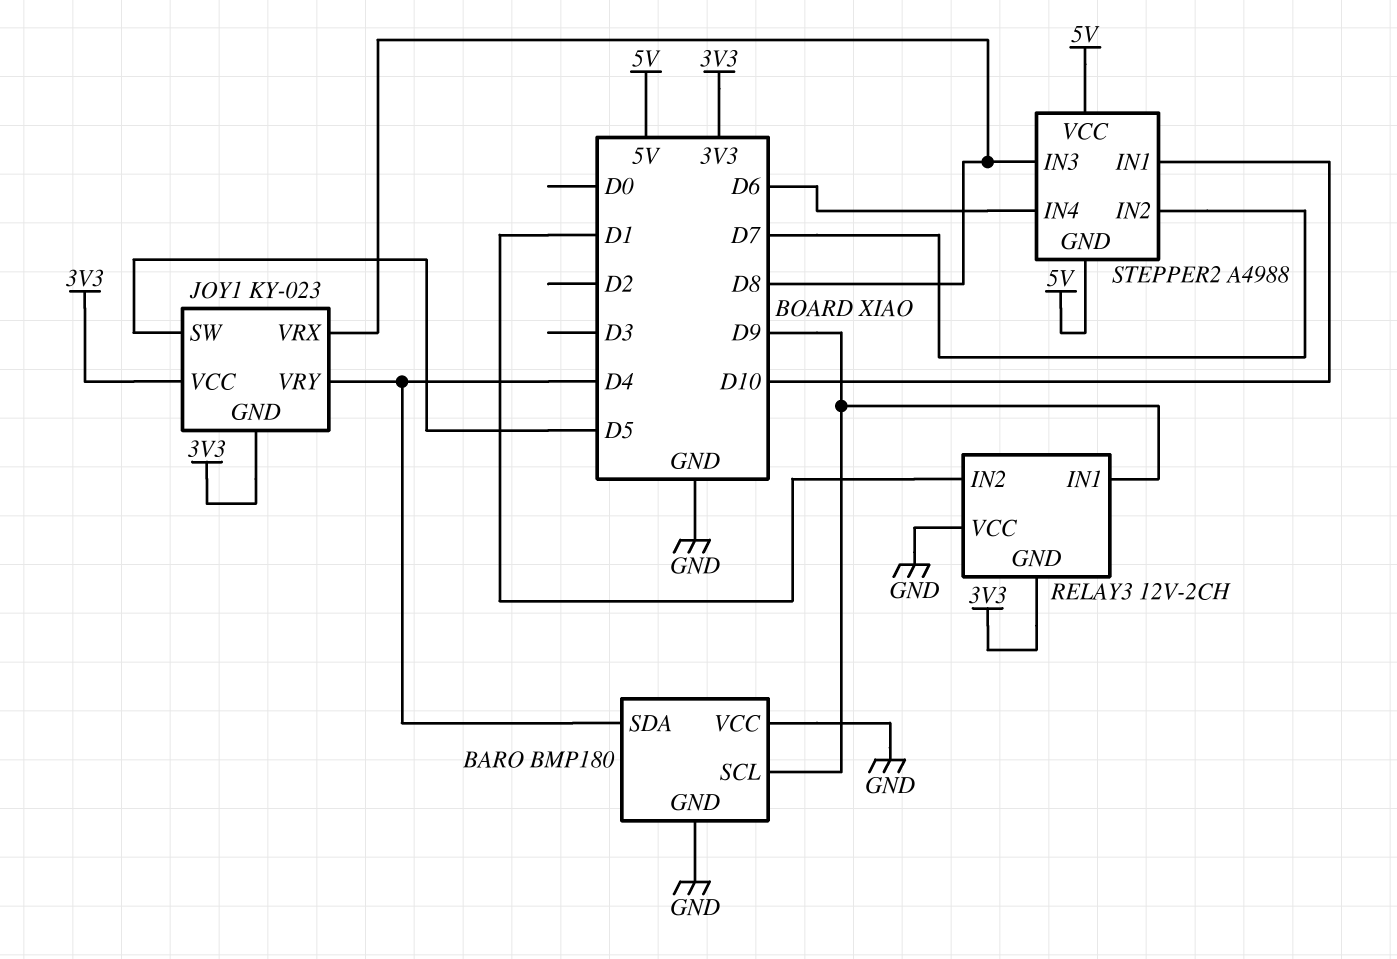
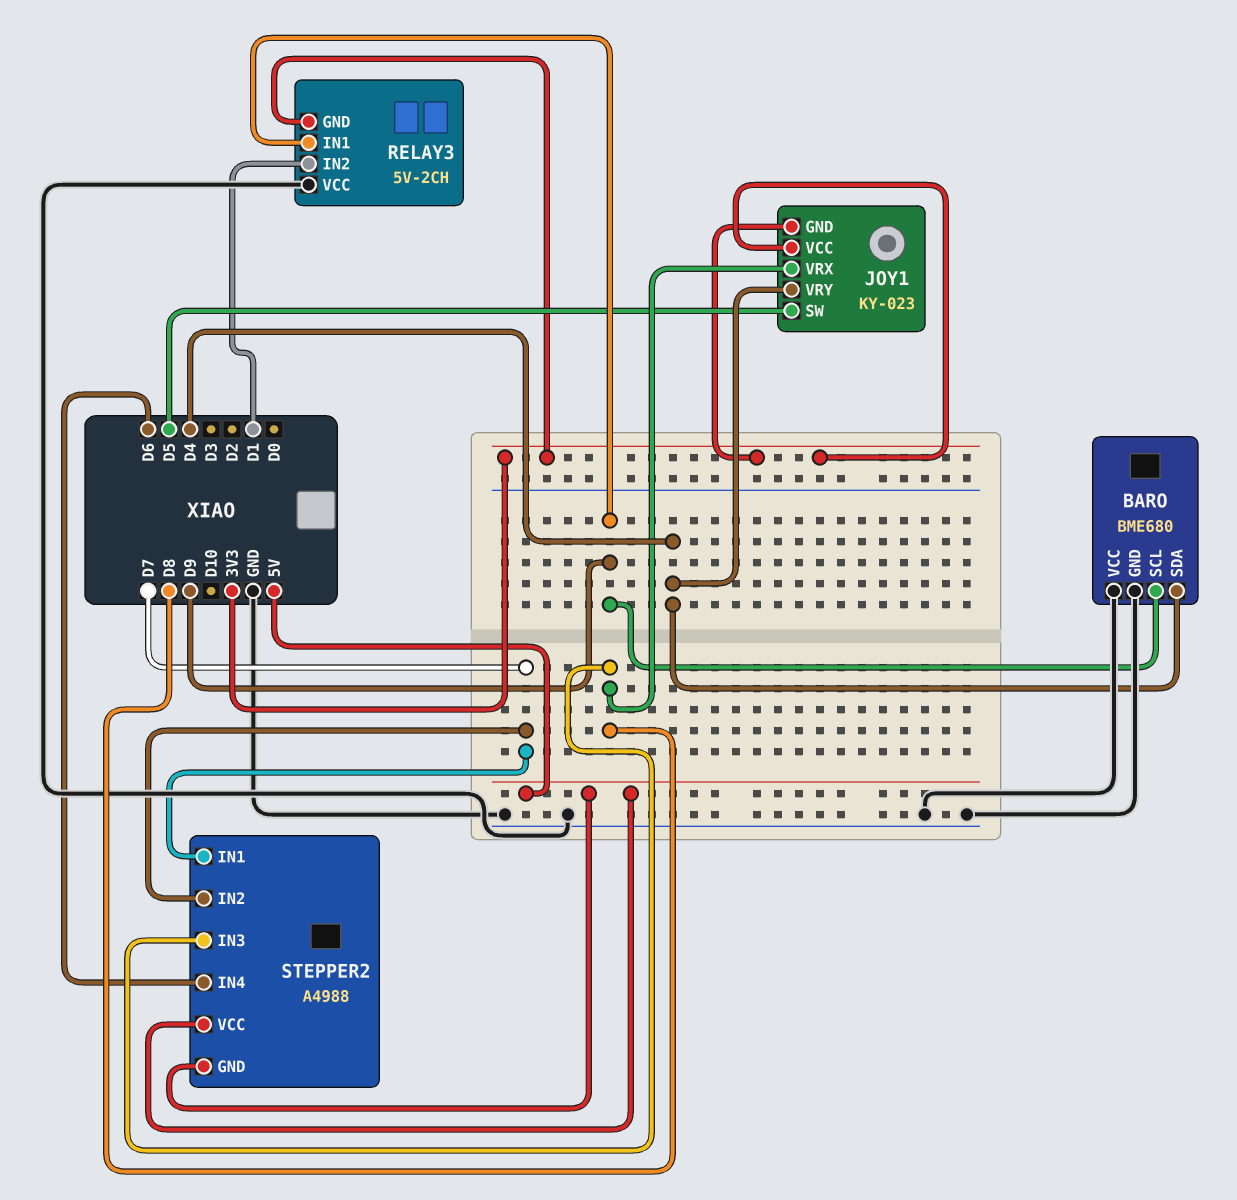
BARO: BMP180 -> BME680
RELAY3: 12V-2CH -> 5V-2CH
STEPPER2 pin IN1: D10 -> D7

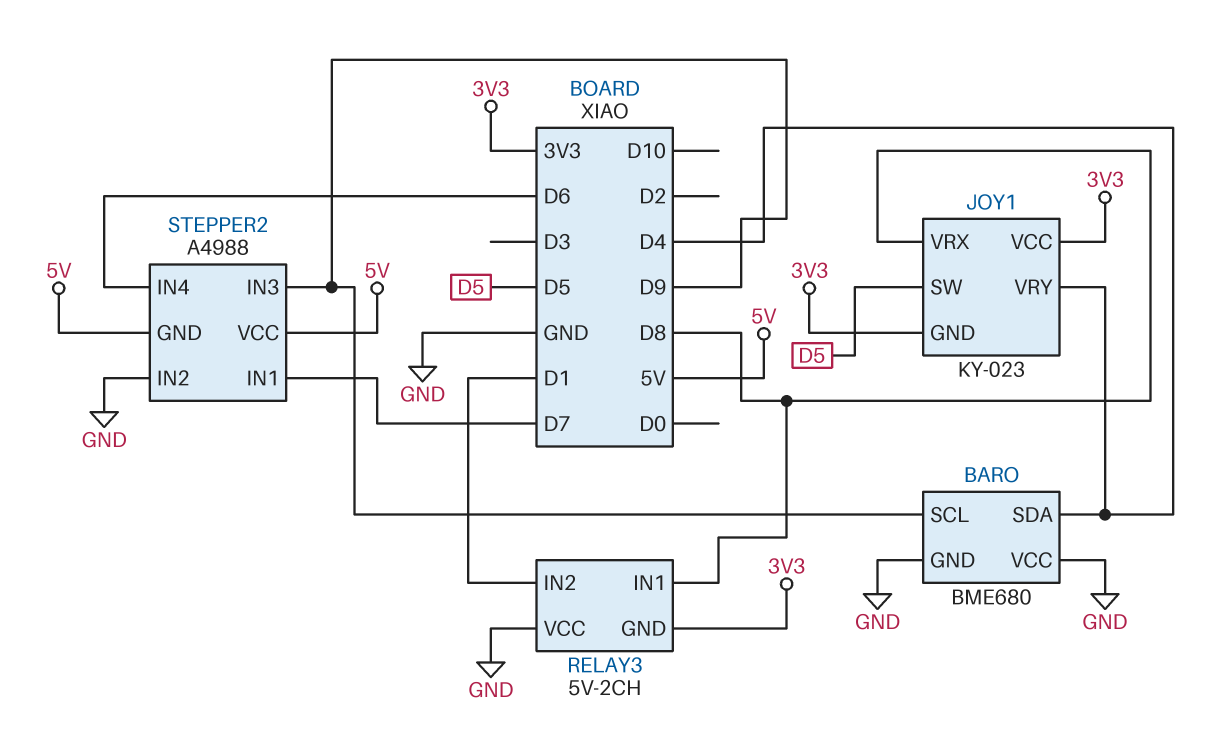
RELAY3 pin IN1: D9 -> D8
STEPPER2 pin IN2: D7 -> GND
STEPPER2 pin IN3: D8 -> D9

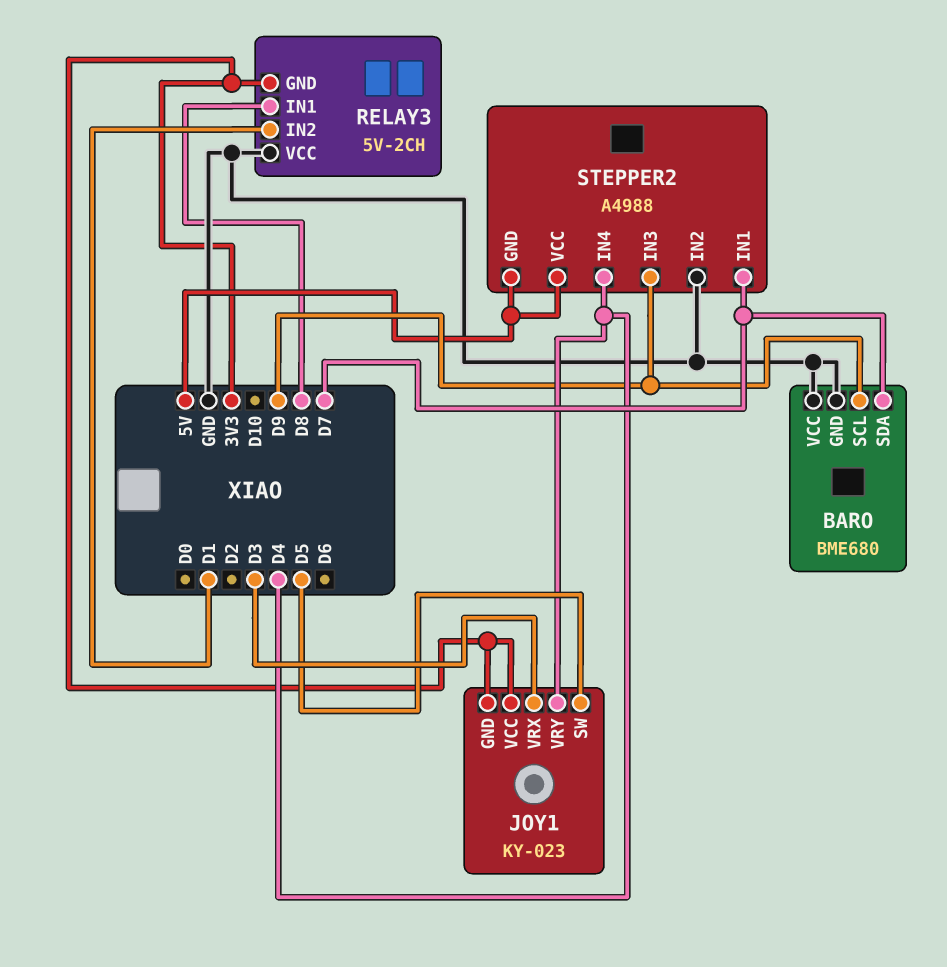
BARO pin SDA: D4 -> D7
JOY1 pin VRX: D8 -> D3
STEPPER2 pin IN4: D6 -> D4

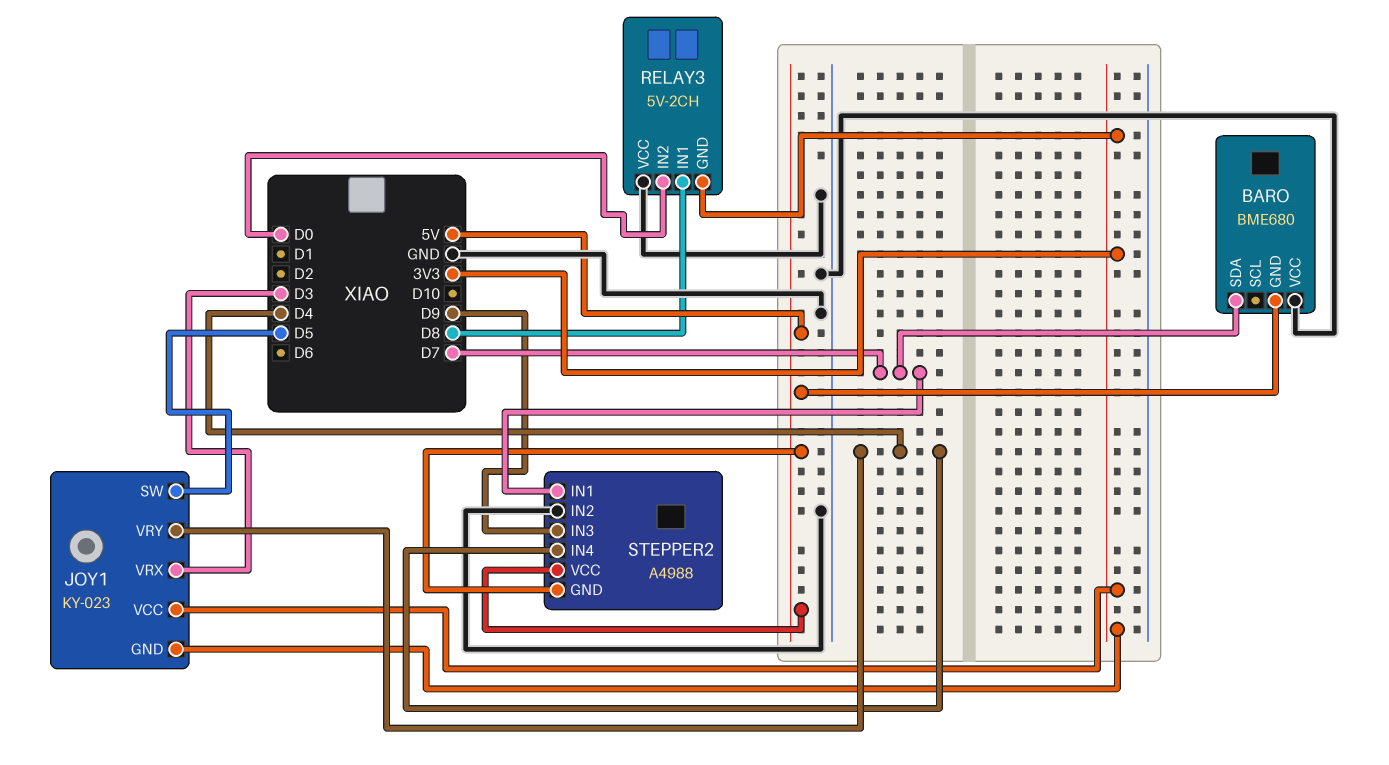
BARO pin GND: GND -> 5V
BARO pin SCL: D9 -> none
RELAY3 pin IN2: D1 -> D0

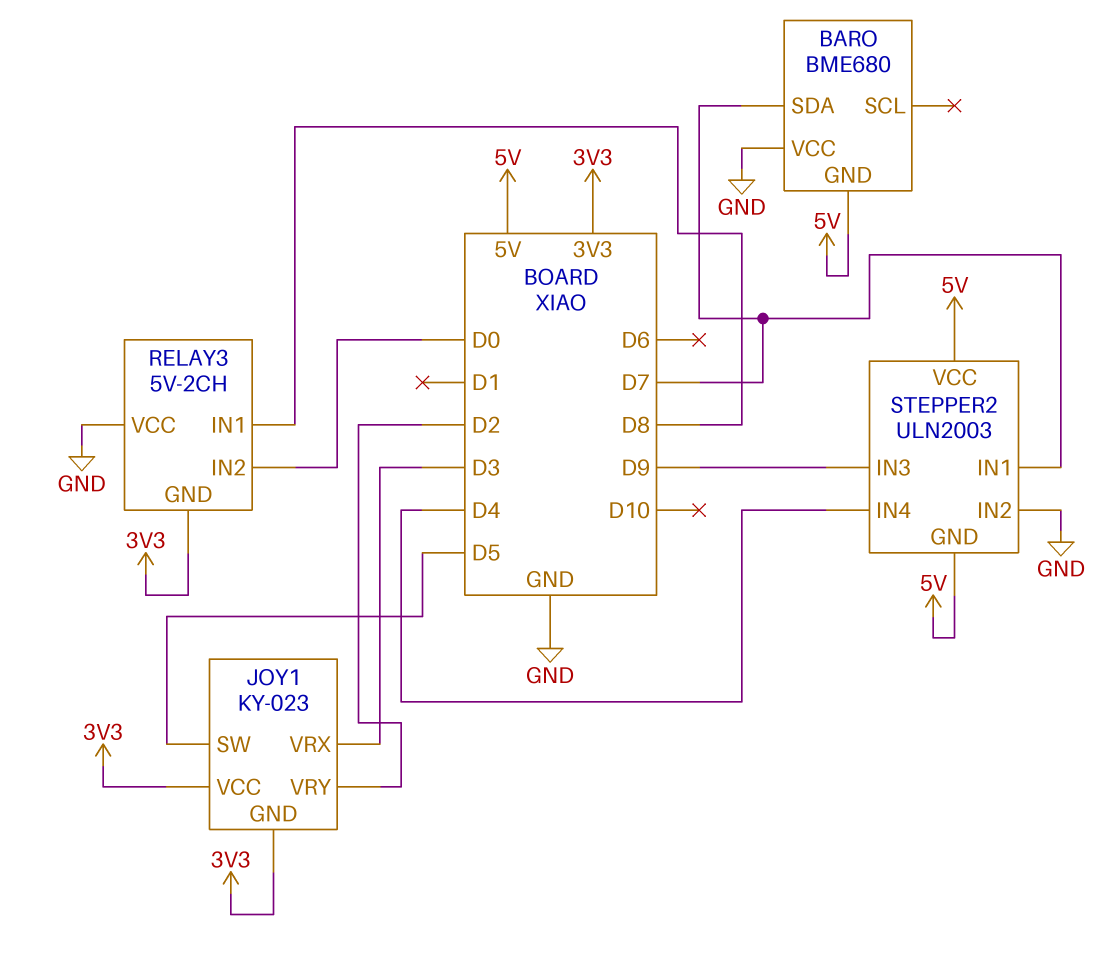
JOY1 pin VRY: D4 -> D2
STEPPER2: A4988 -> ULN2003

